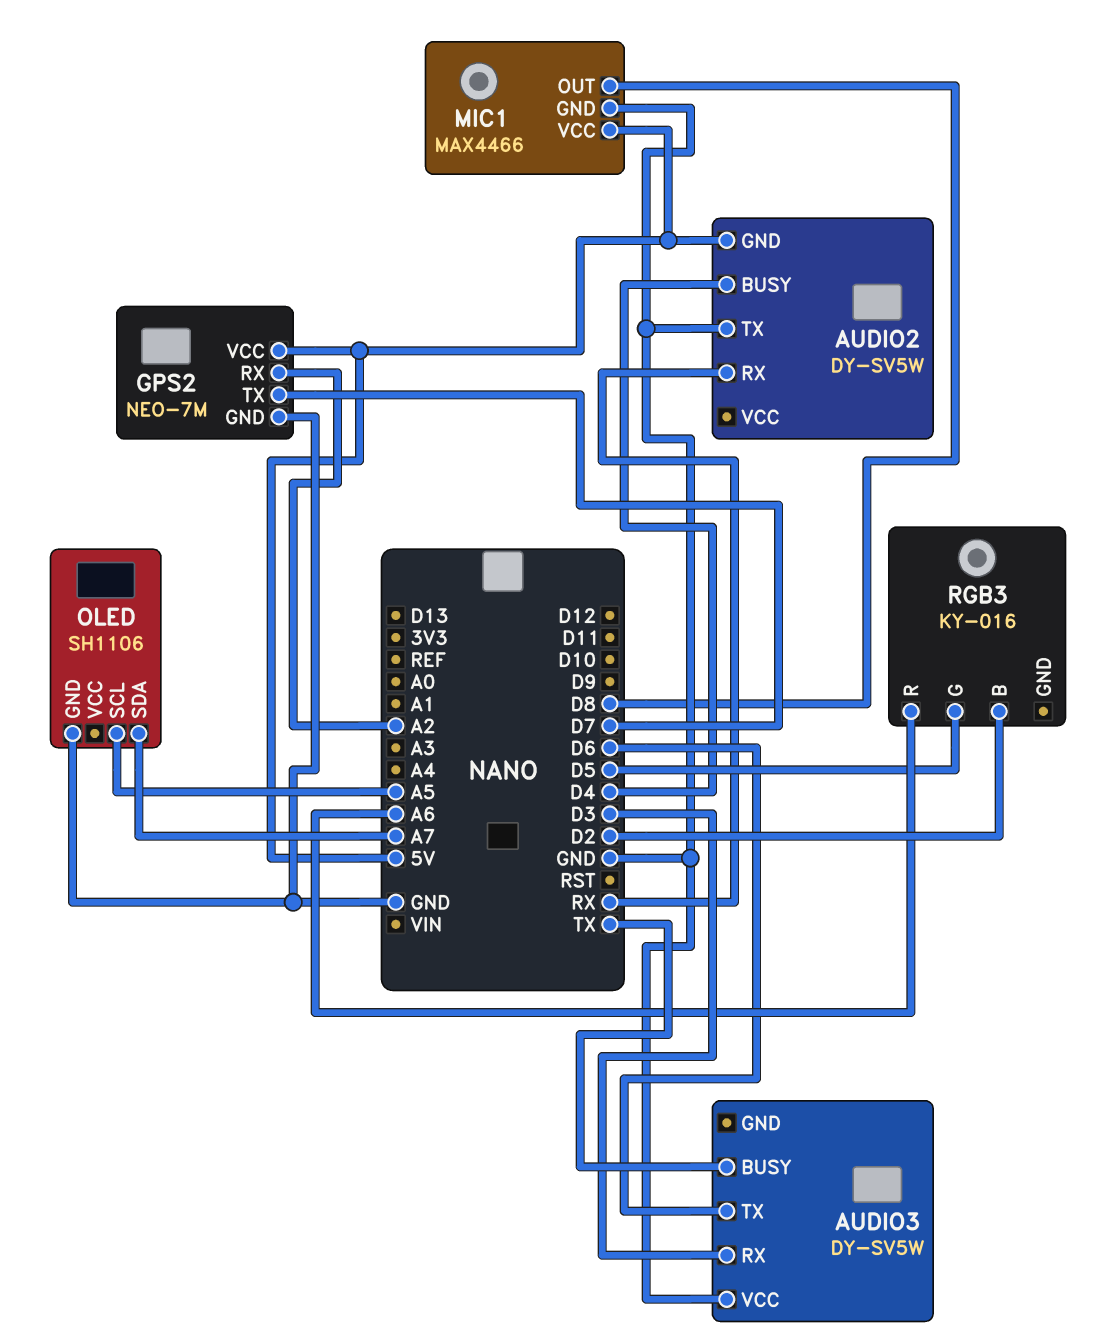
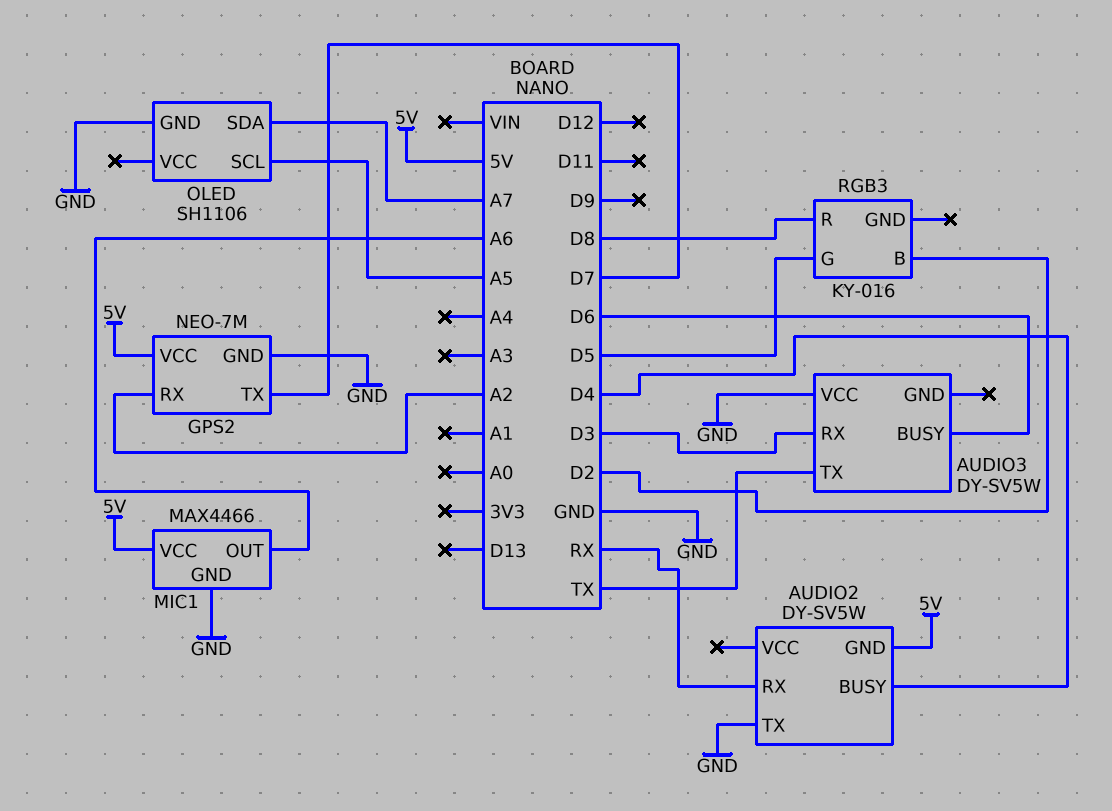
AUDIO3 pin BUSY: TX -> D6
AUDIO3 pin TX: D6 -> TX
MIC1 pin OUT: D8 -> A6
RGB3 pin R: A6 -> D8

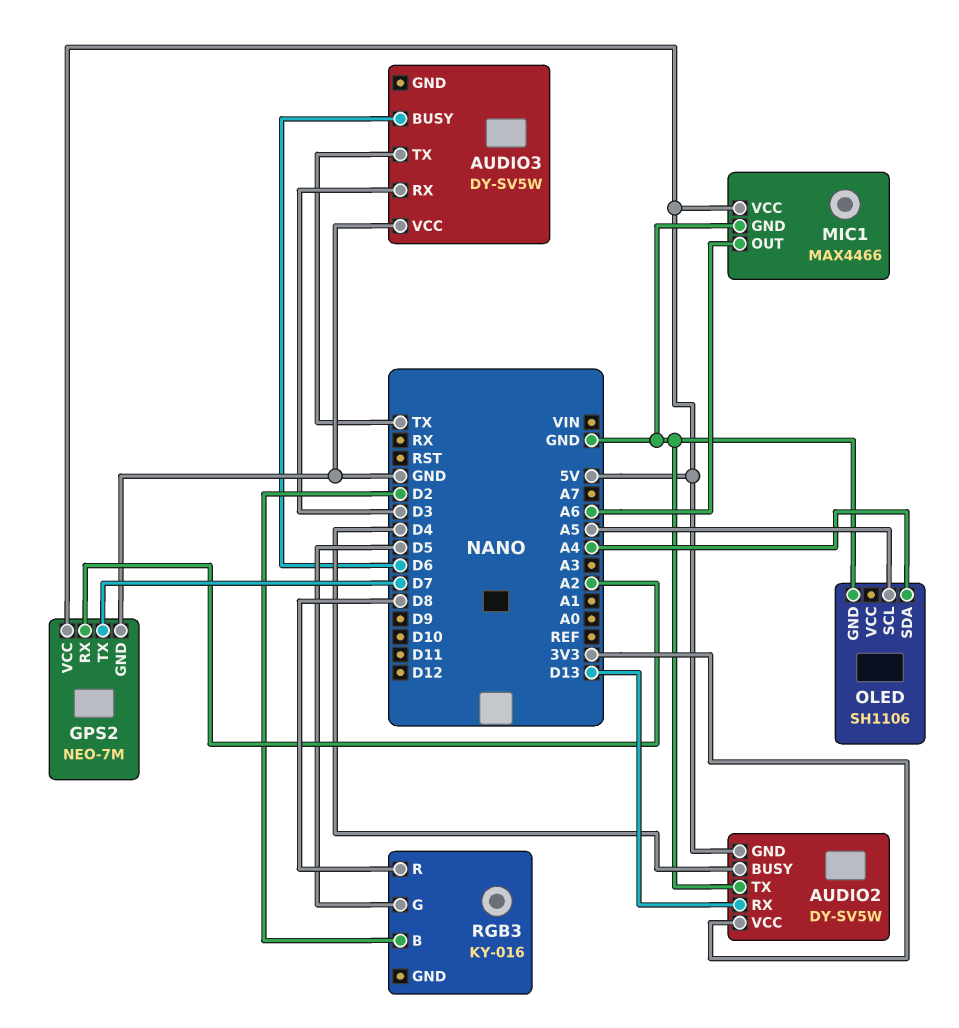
AUDIO2 pin RX: RX -> D13
AUDIO2 pin VCC: none -> 3V3
OLED pin SDA: A7 -> A4

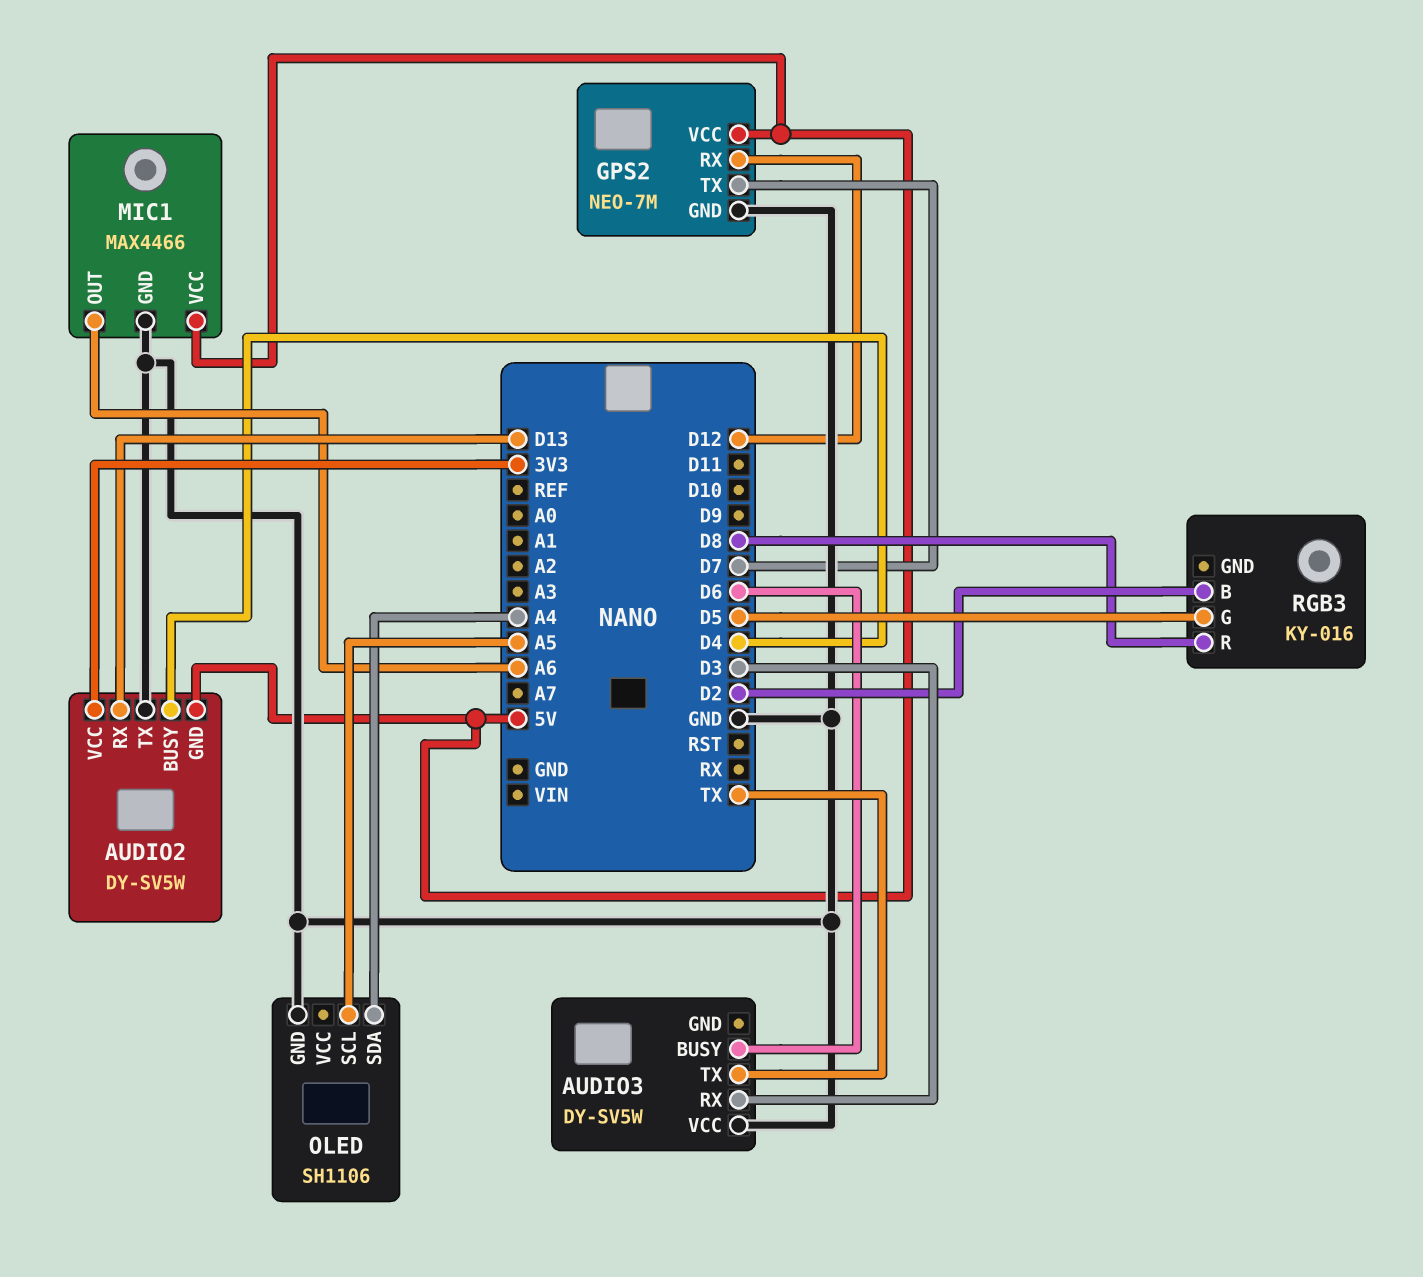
GPS2 pin RX: A2 -> D12

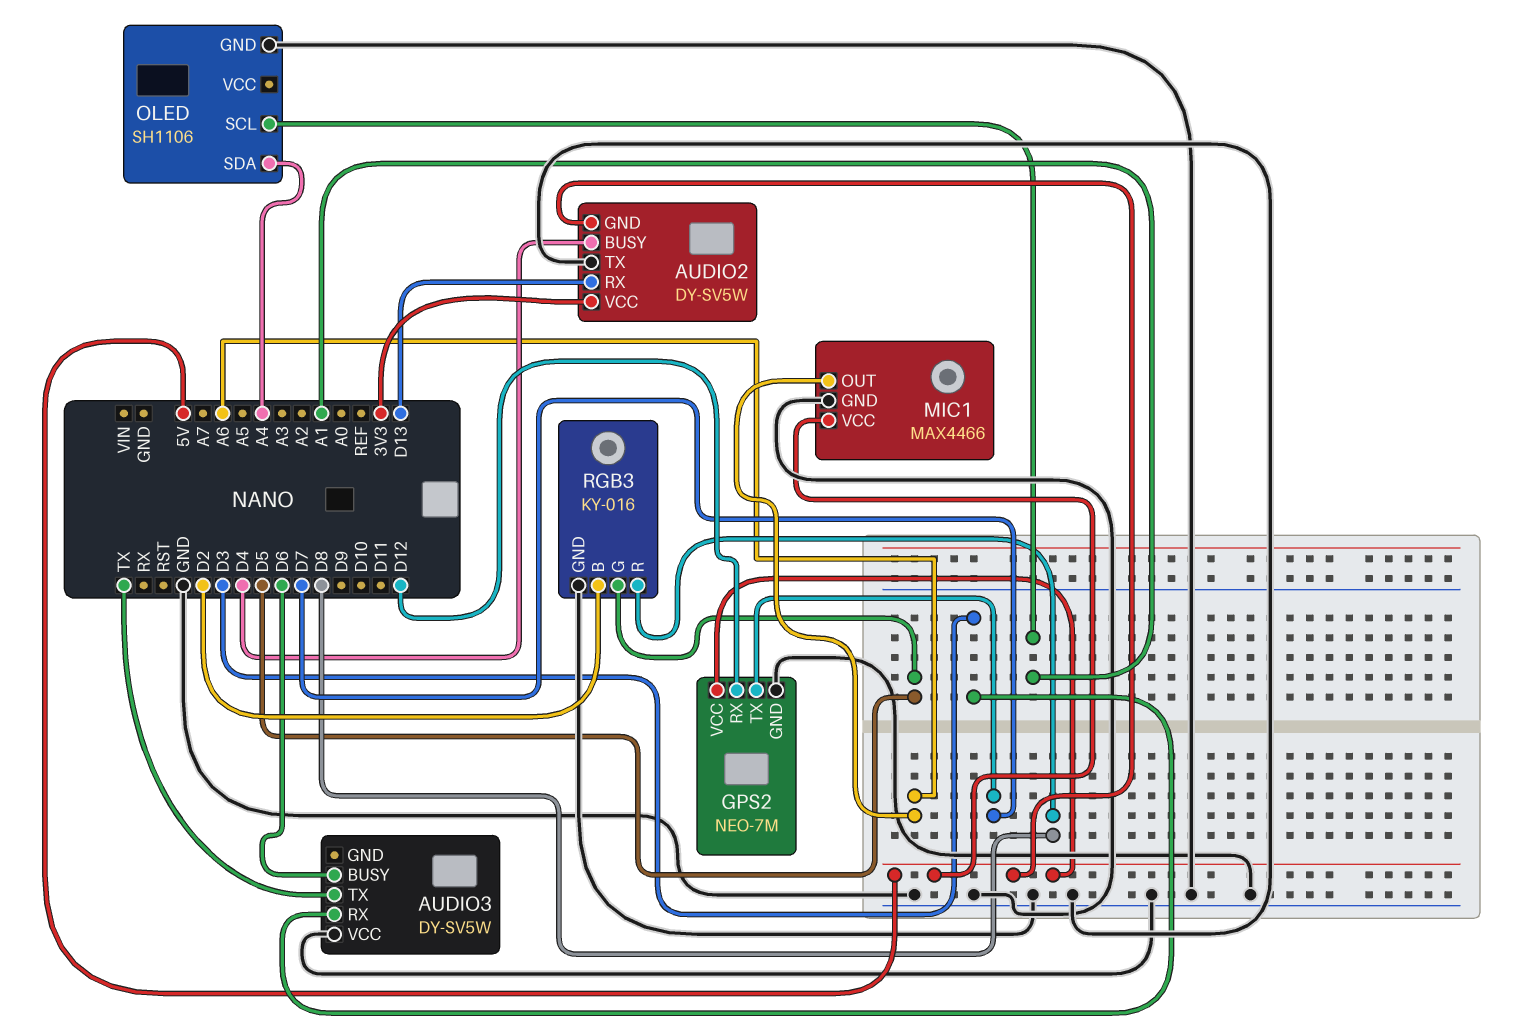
OLED pin SCL: A5 -> A1
RGB3 pin GND: none -> GND

